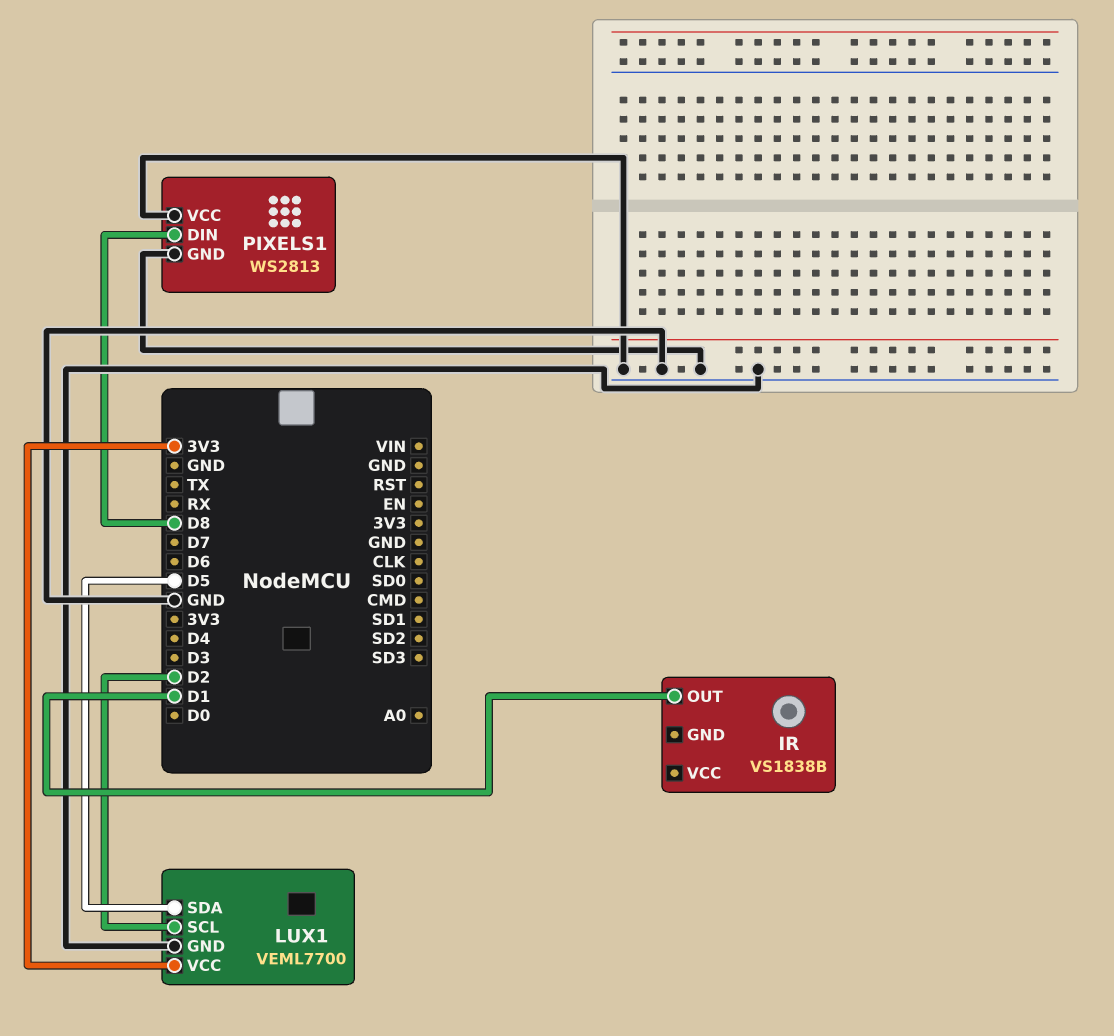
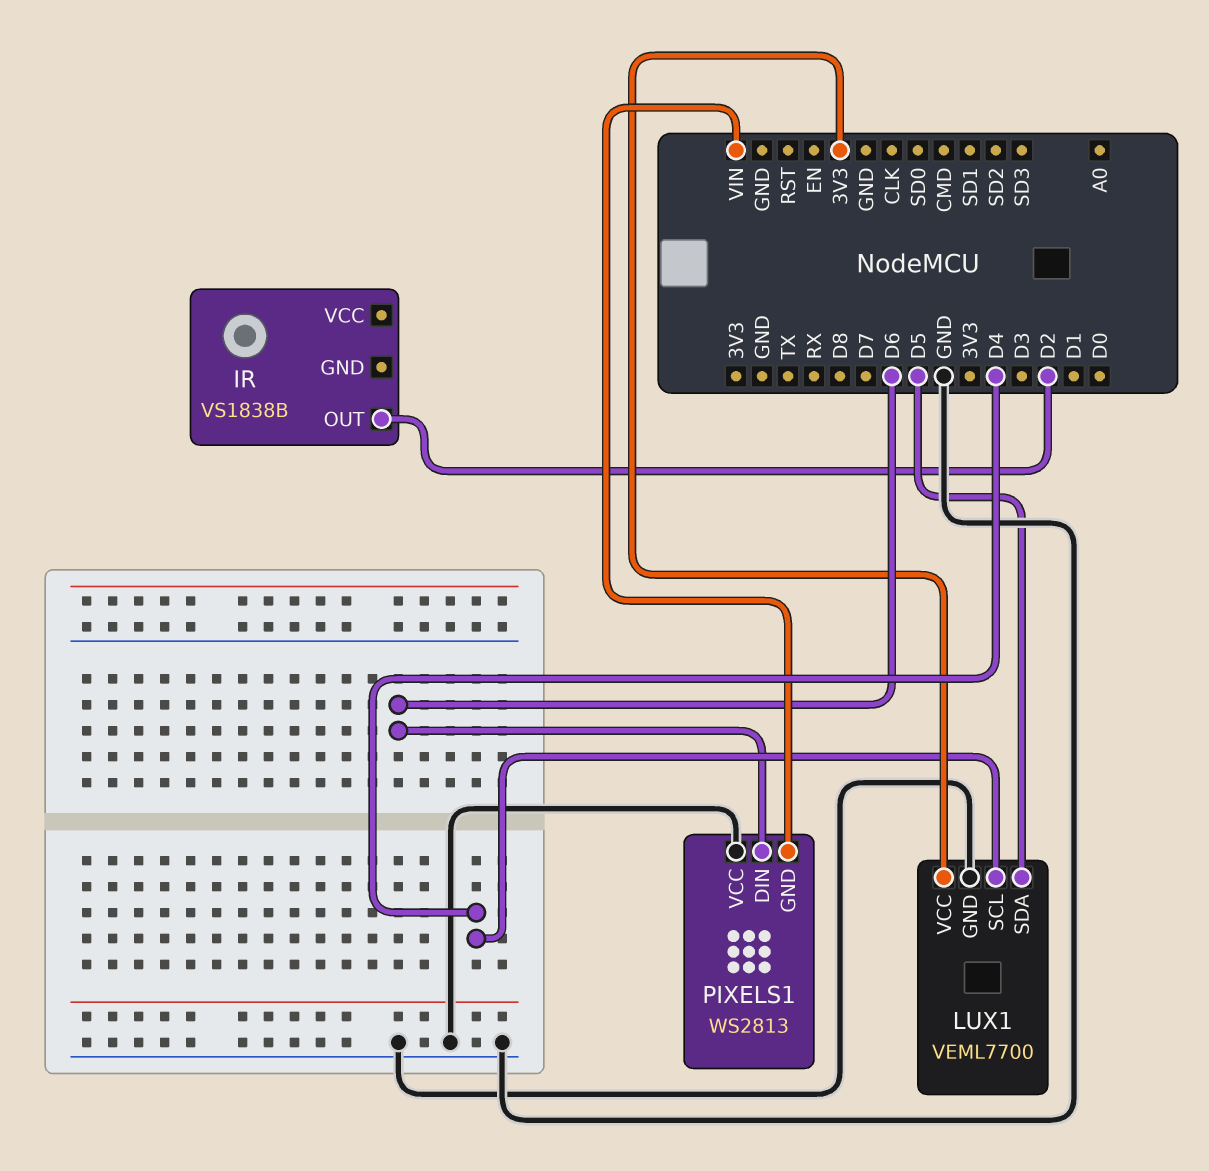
IR pin OUT: D1 -> D2
LUX1 pin SCL: D2 -> D4
PIXELS1 pin DIN: D8 -> D6
PIXELS1 pin GND: GND -> VIN

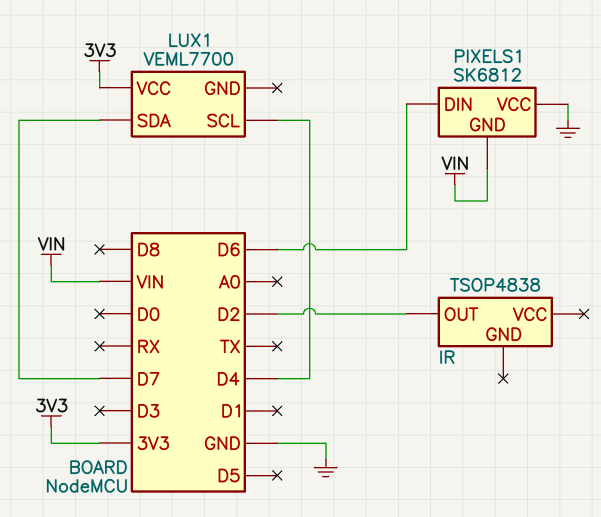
IR: VS1838B -> TSOP4838
LUX1 pin GND: GND -> none
LUX1 pin SDA: D5 -> D7
PIXELS1: WS2813 -> SK6812

